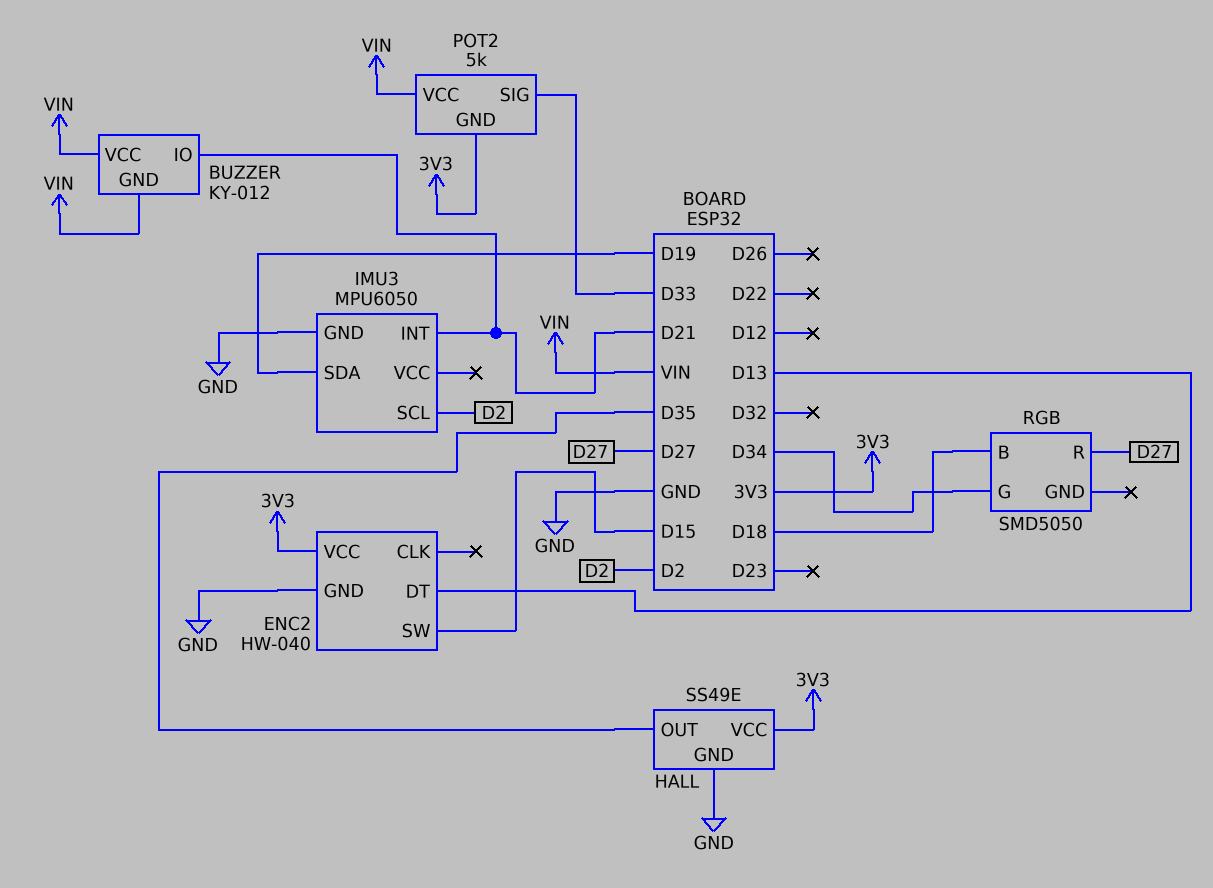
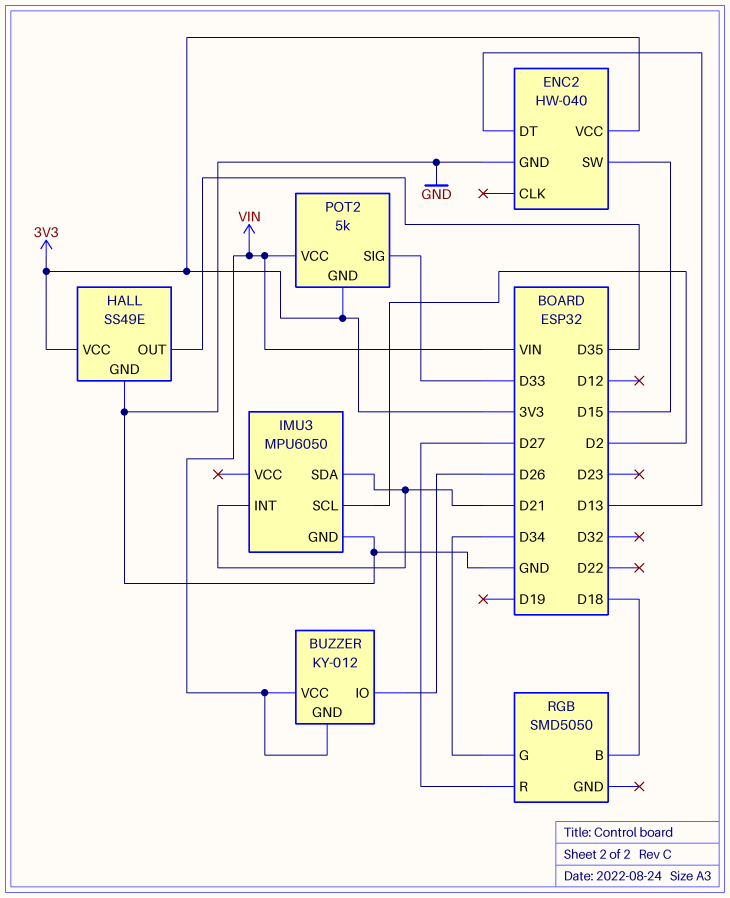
BUZZER pin IO: D21 -> D26
IMU3 pin SDA: D19 -> D21

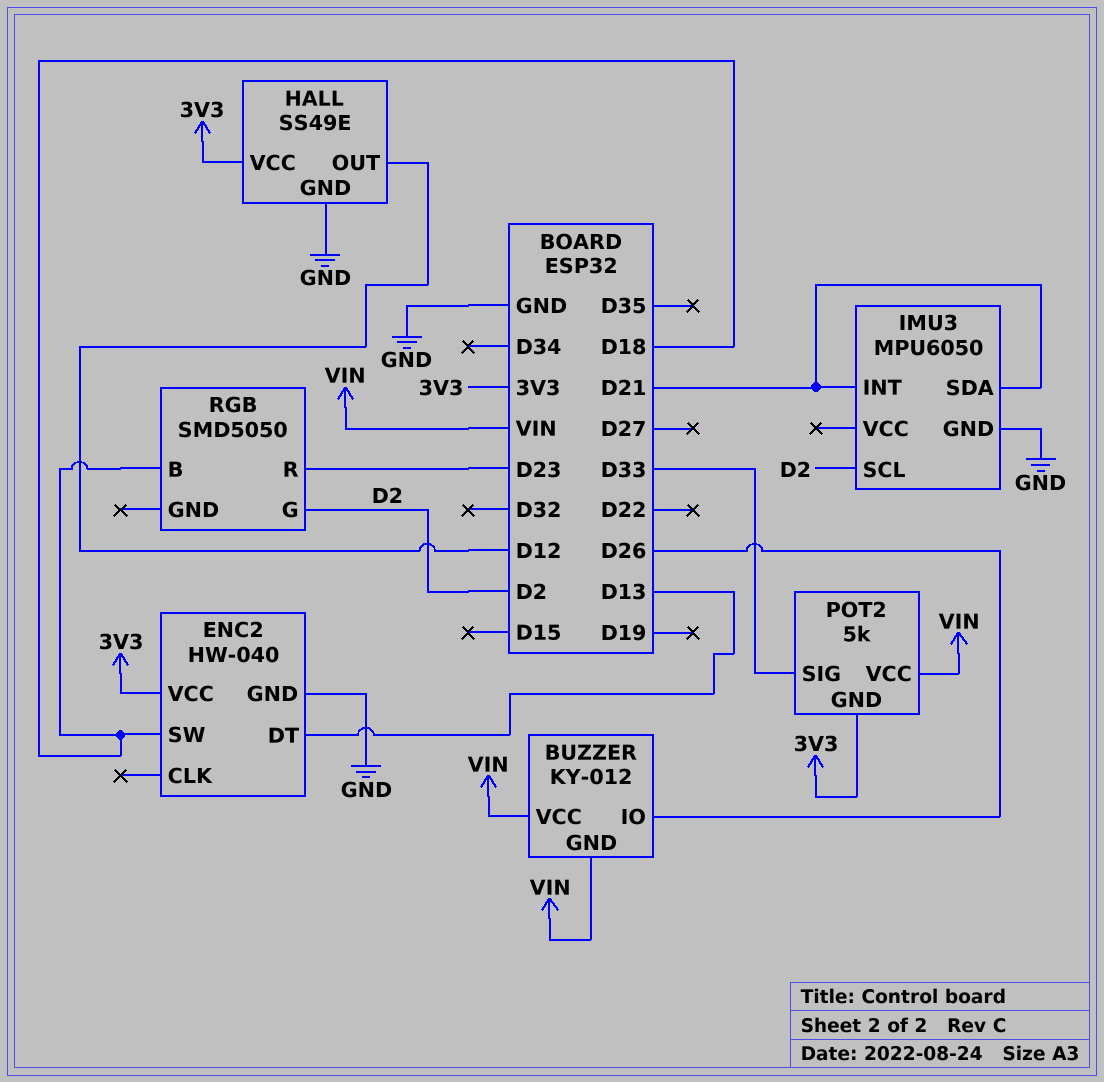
ENC2 pin SW: D15 -> D18
HALL pin OUT: D35 -> D12
RGB pin G: D34 -> D2
RGB pin R: D27 -> D23

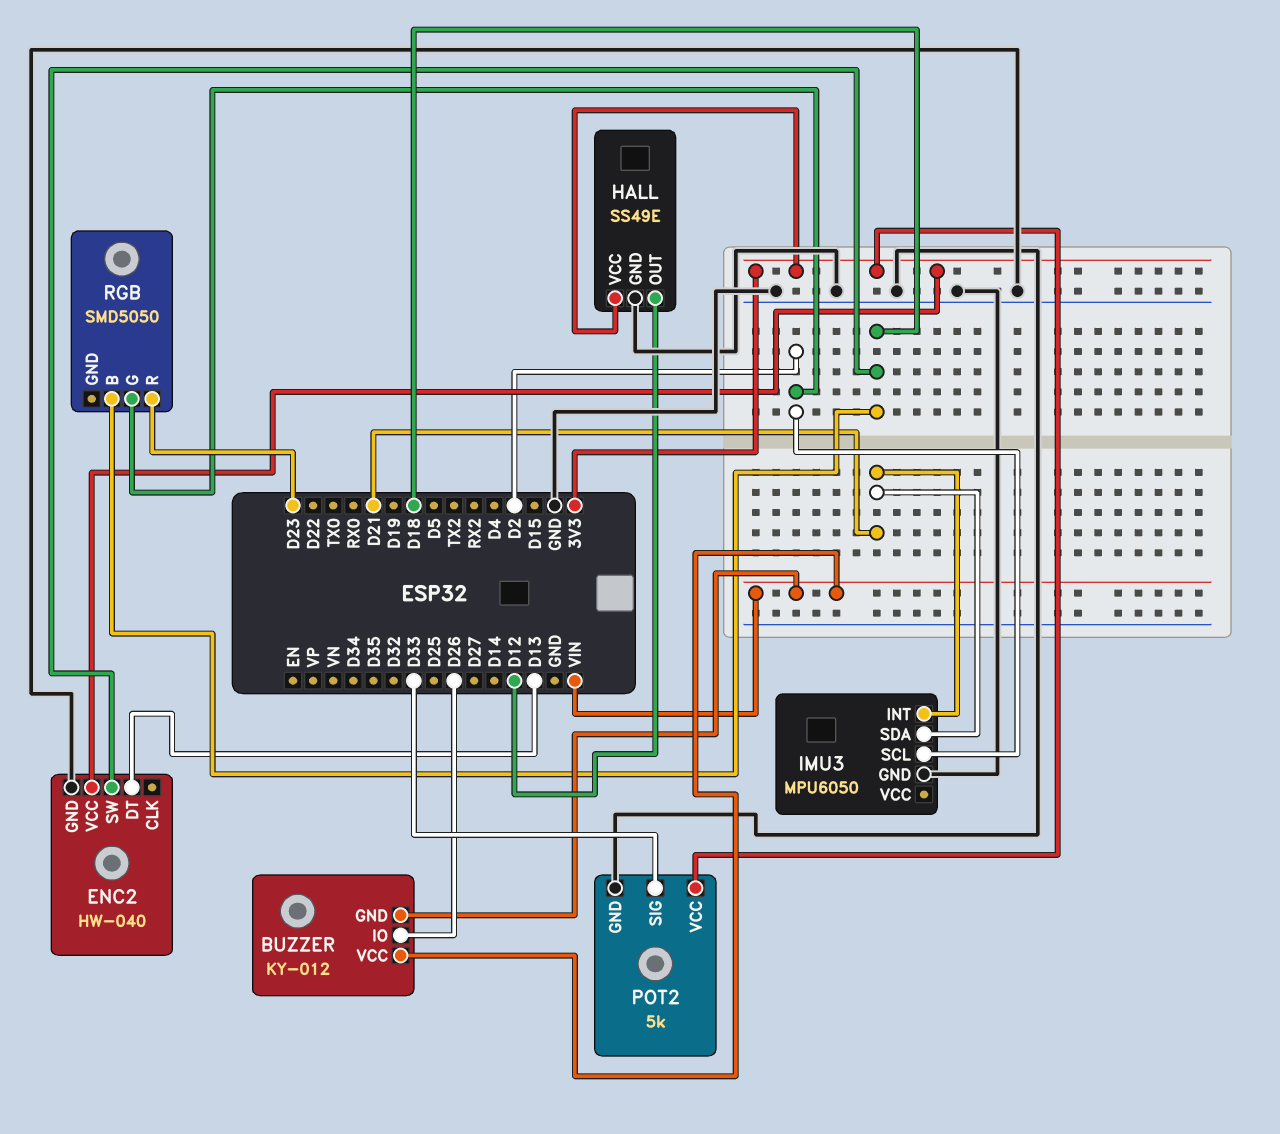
POT2 pin GND: 3V3 -> GND
POT2 pin VCC: VIN -> 3V3

